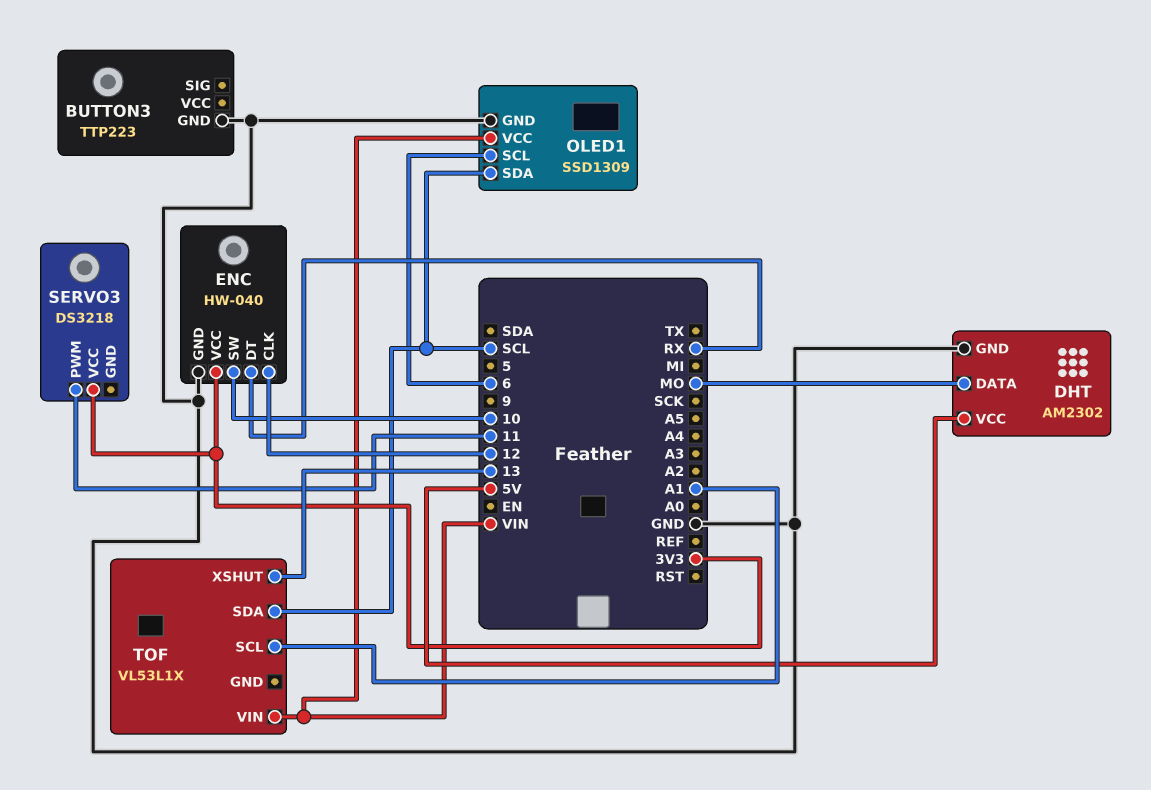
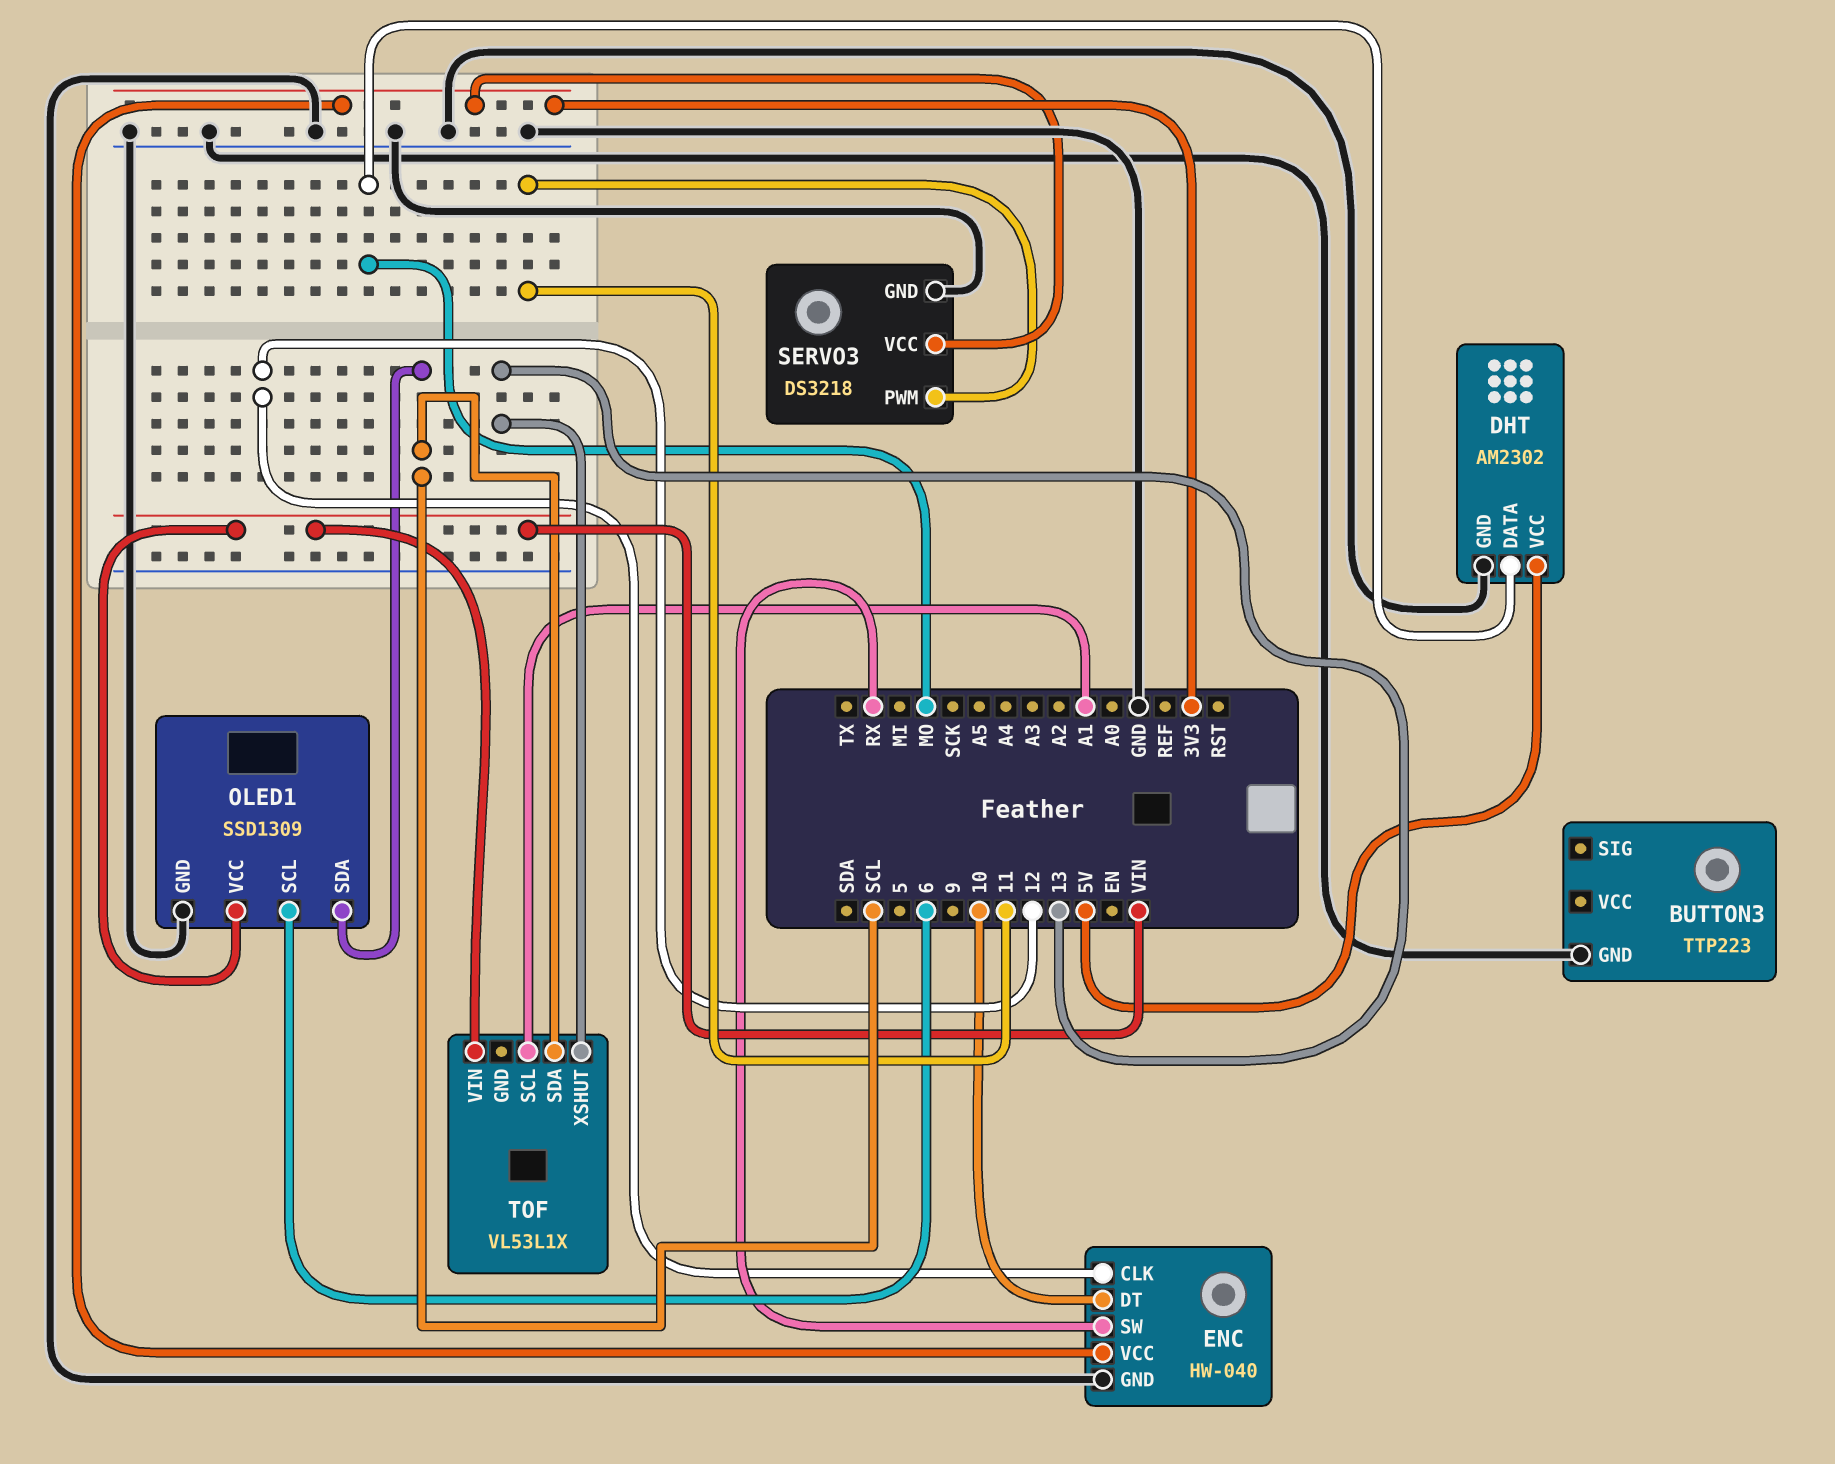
ENC pin DT: RX -> 10
ENC pin SW: 10 -> RX
SERVO3 pin GND: none -> GND

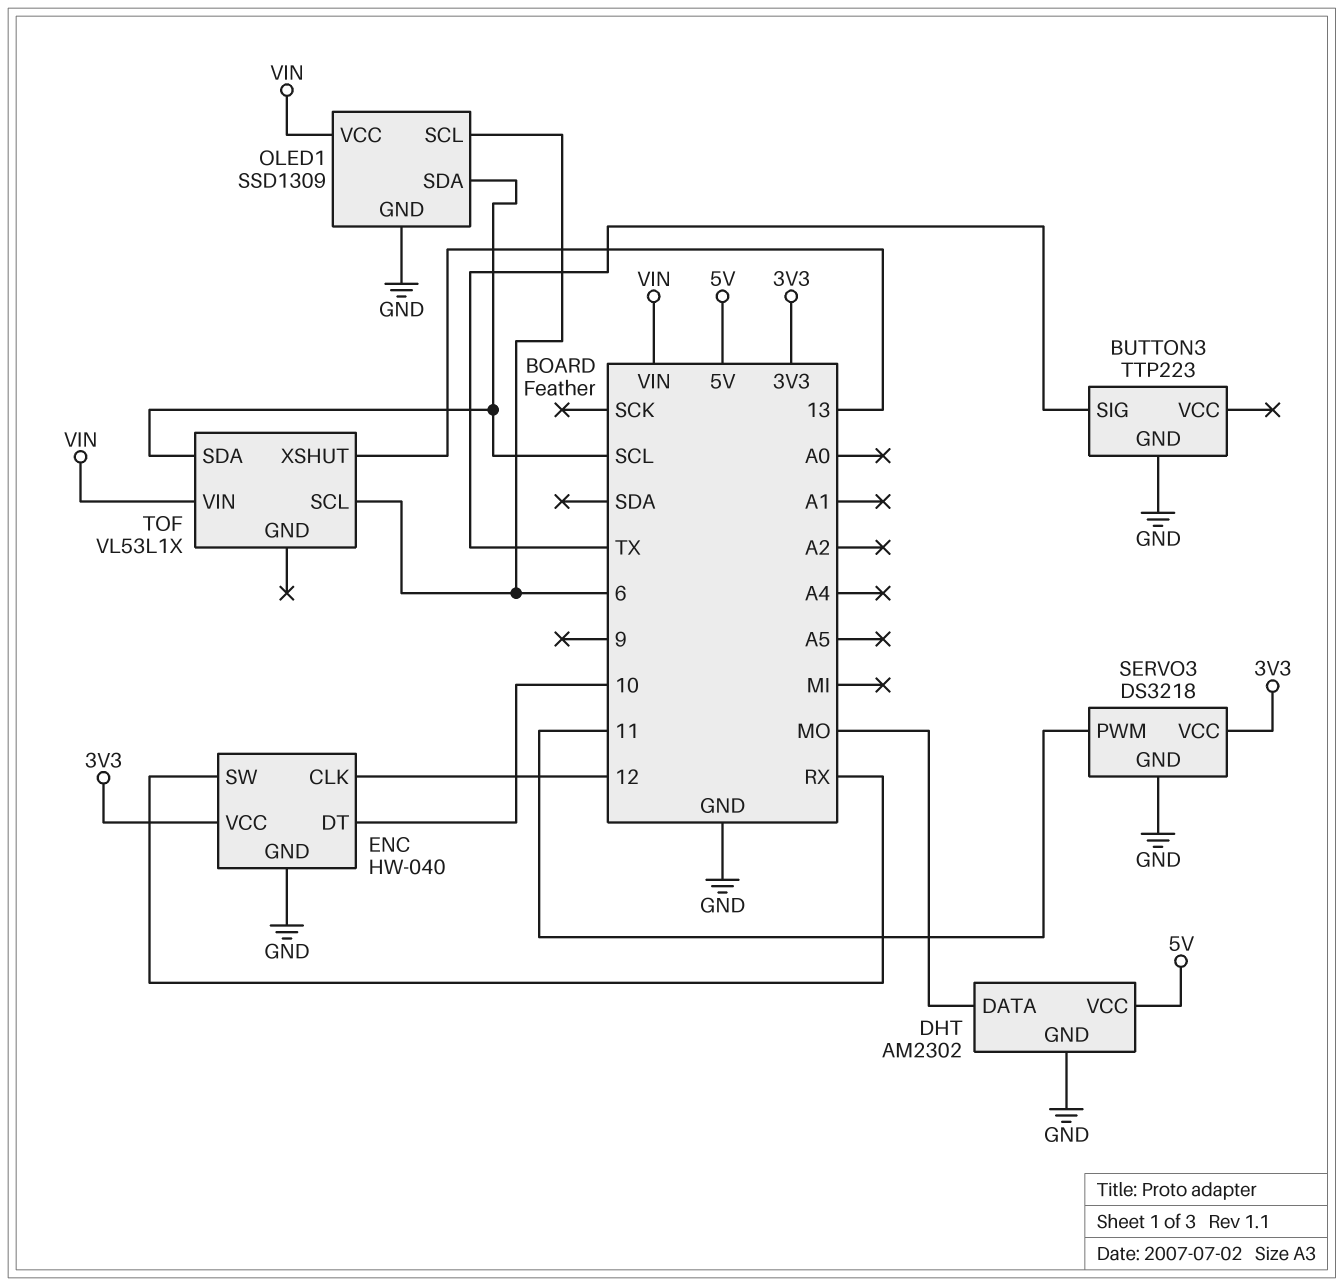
BUTTON3 pin SIG: none -> TX
TOF pin SCL: A1 -> 6

